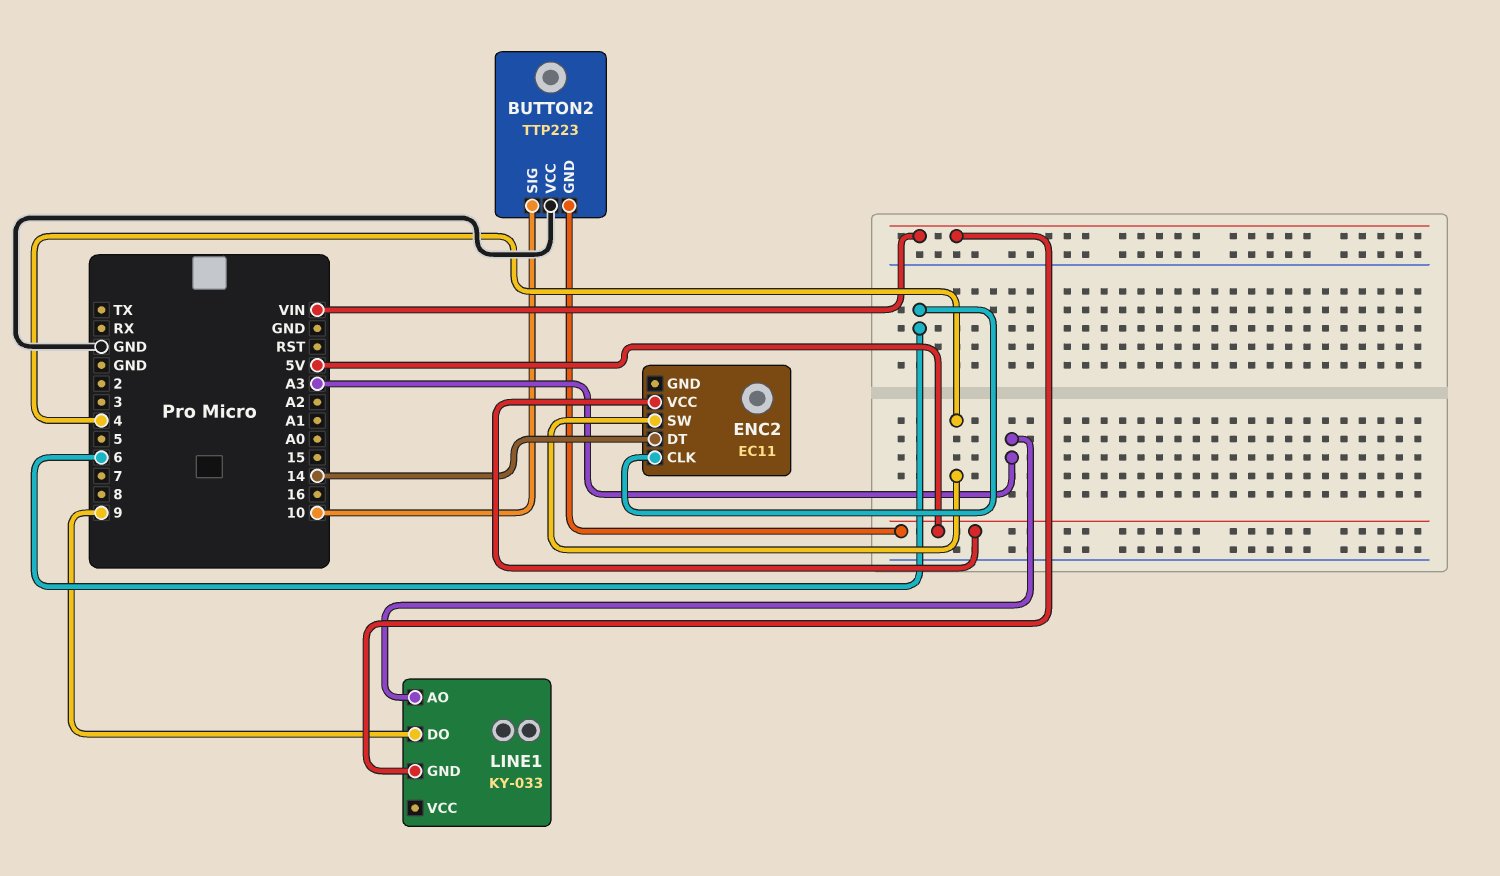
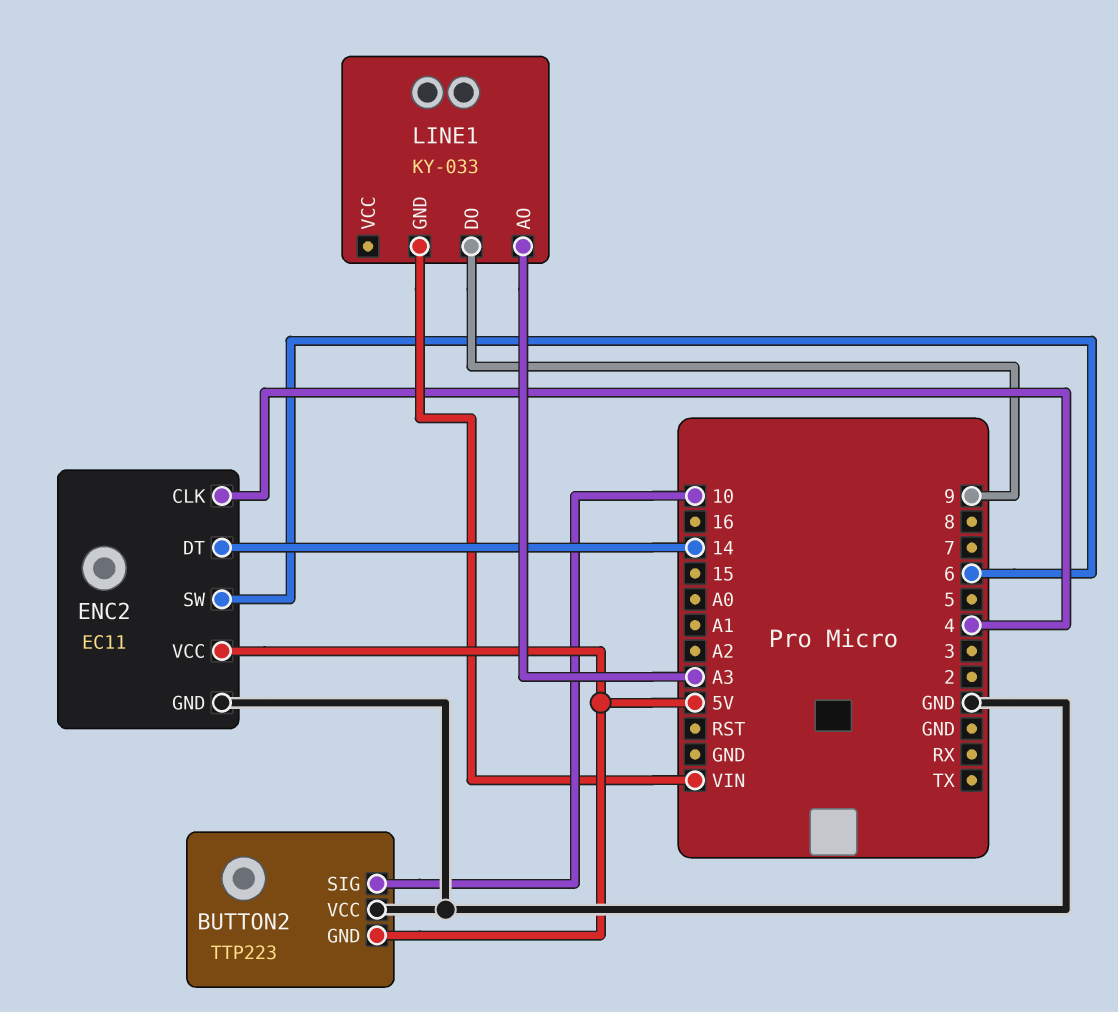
ENC2 pin CLK: 6 -> 4
ENC2 pin GND: none -> GND
ENC2 pin SW: 4 -> 6

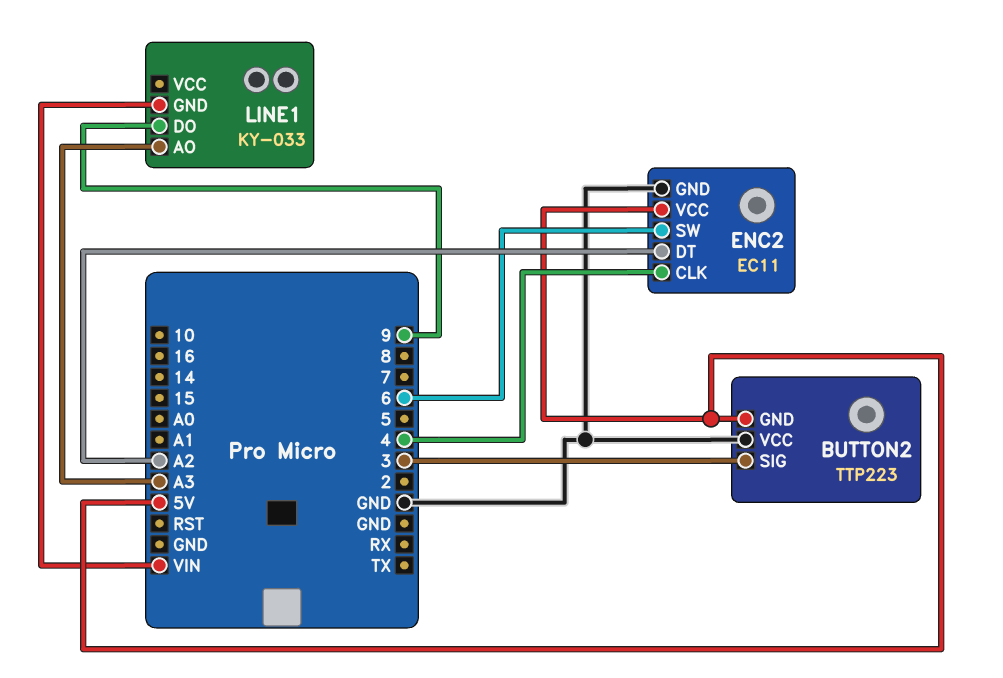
BUTTON2 pin SIG: 10 -> 3
ENC2 pin DT: 14 -> A2

